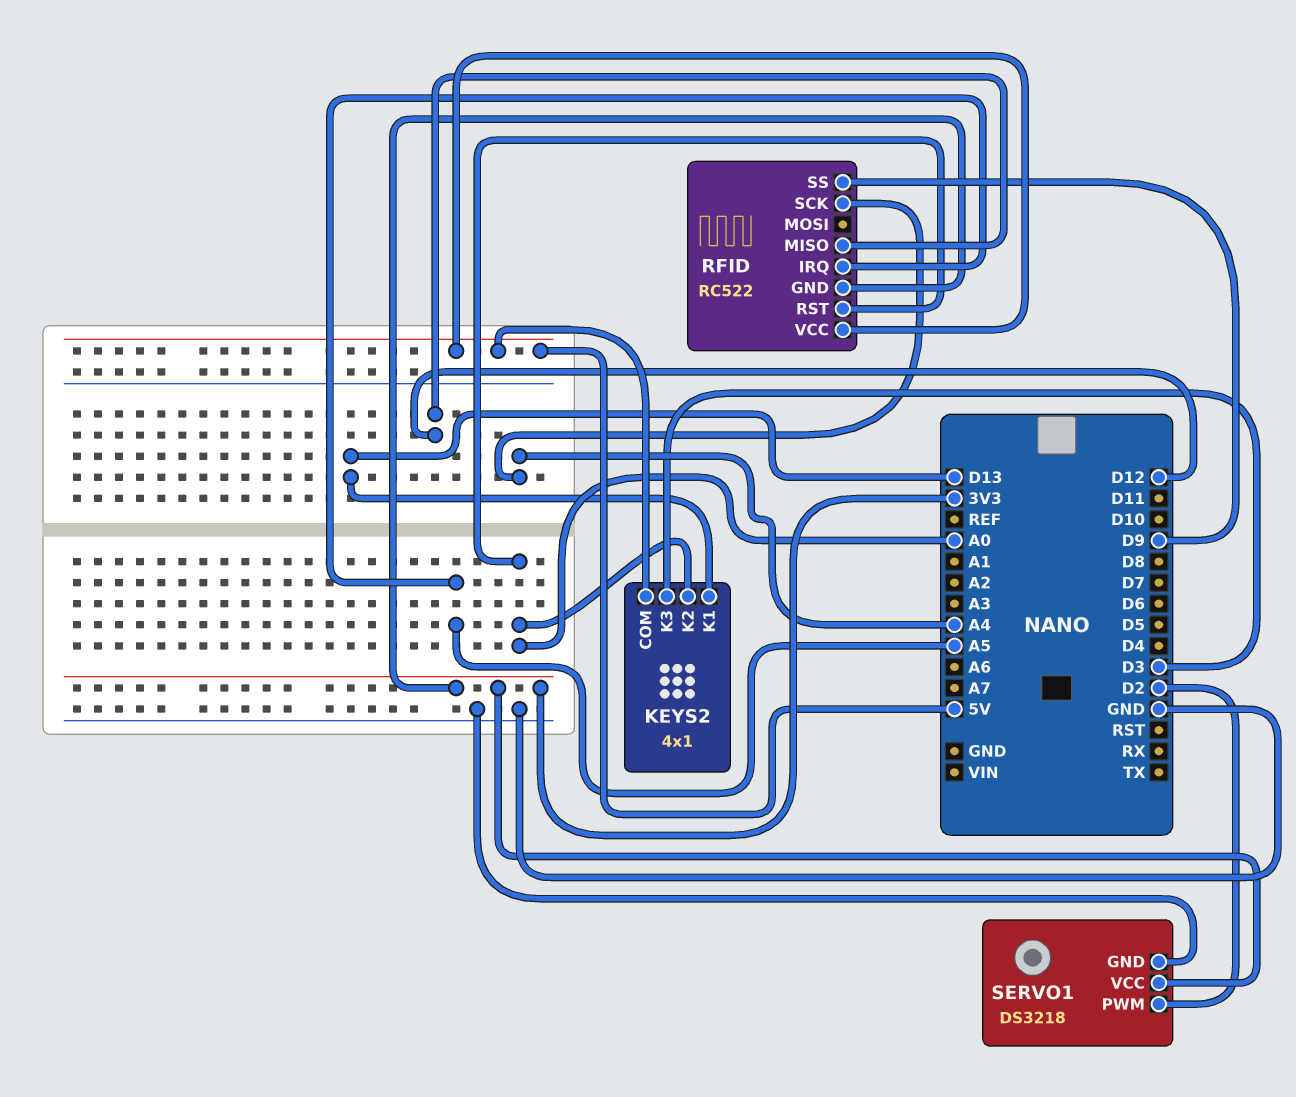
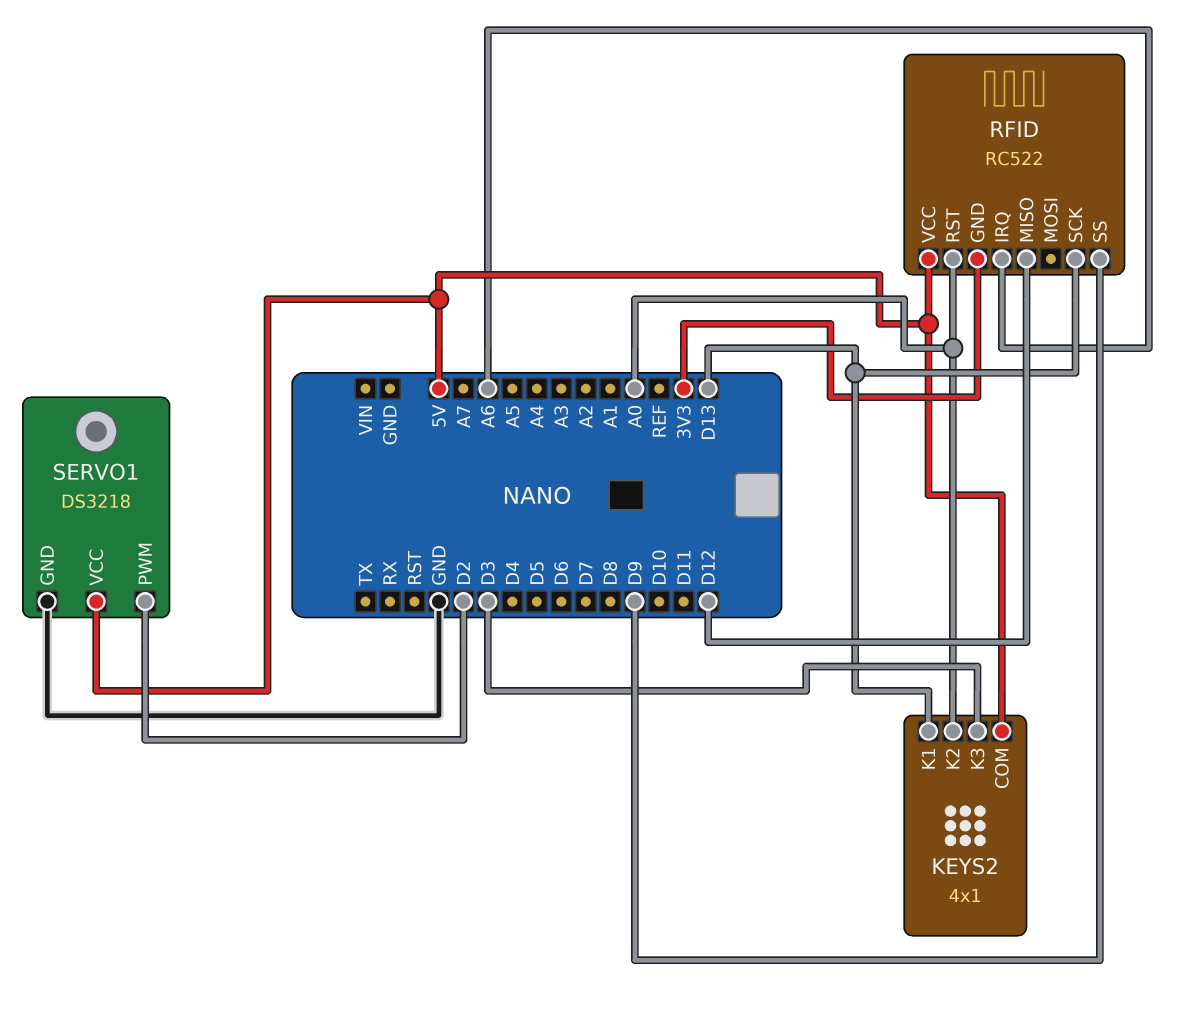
RFID pin IRQ: A5 -> A6
RFID pin SCK: A4 -> D13
SERVO1 pin VCC: 3V3 -> 5V

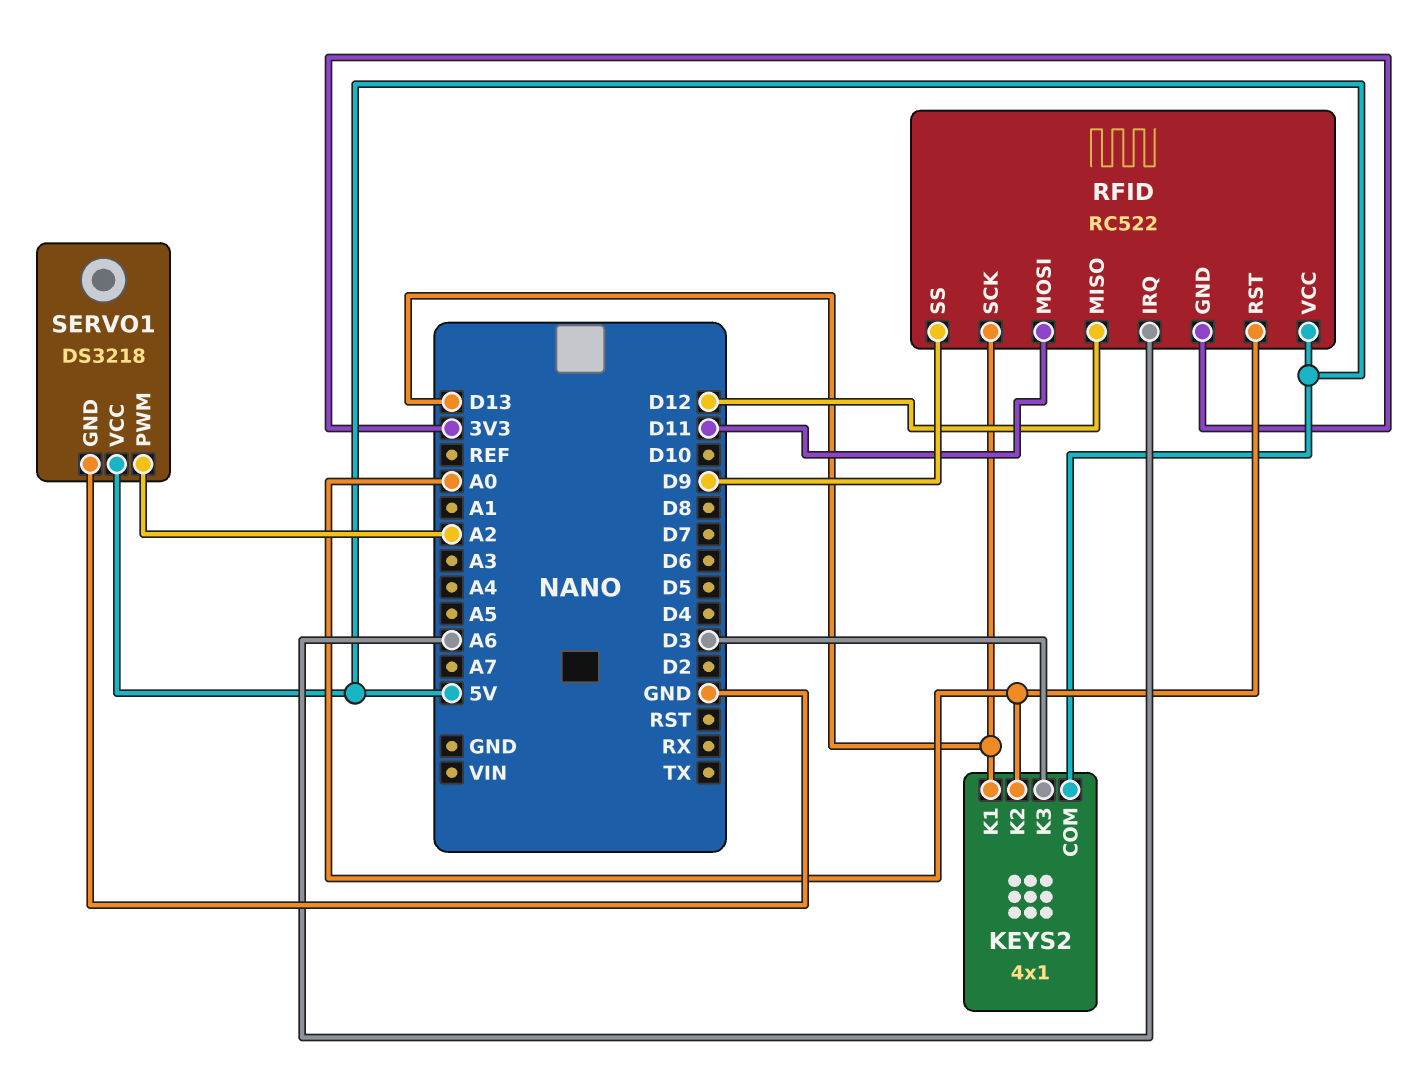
RFID pin MOSI: none -> D11
SERVO1 pin PWM: D2 -> A2

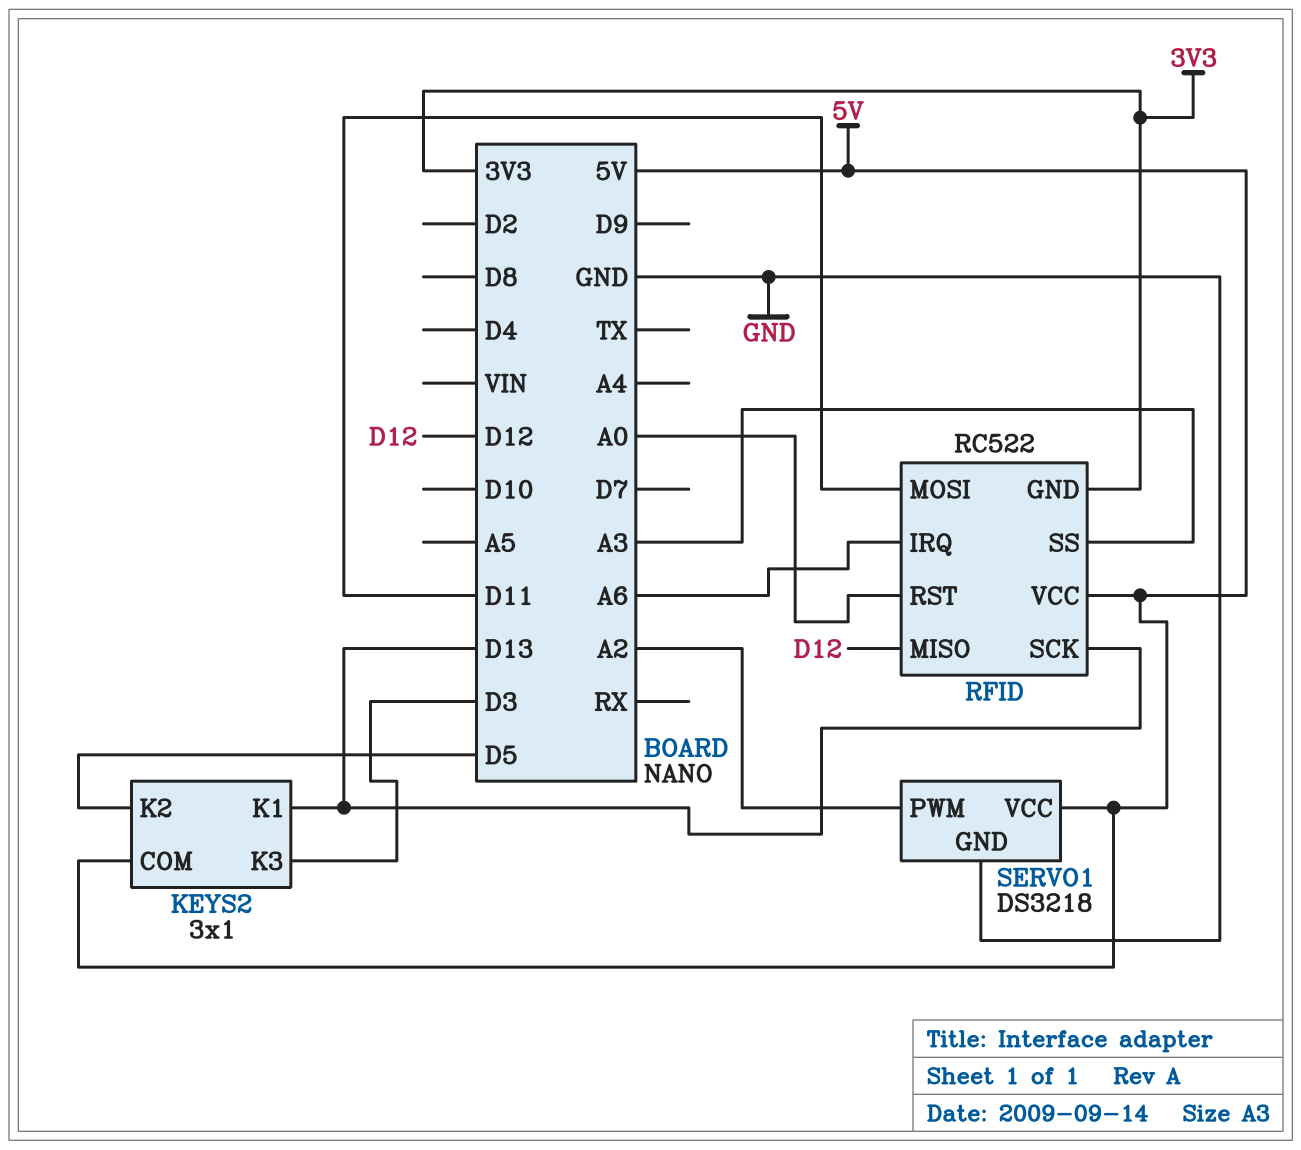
KEYS2: 4x1 -> 3x1
KEYS2 pin K2: A0 -> D5
RFID pin SS: D9 -> A3

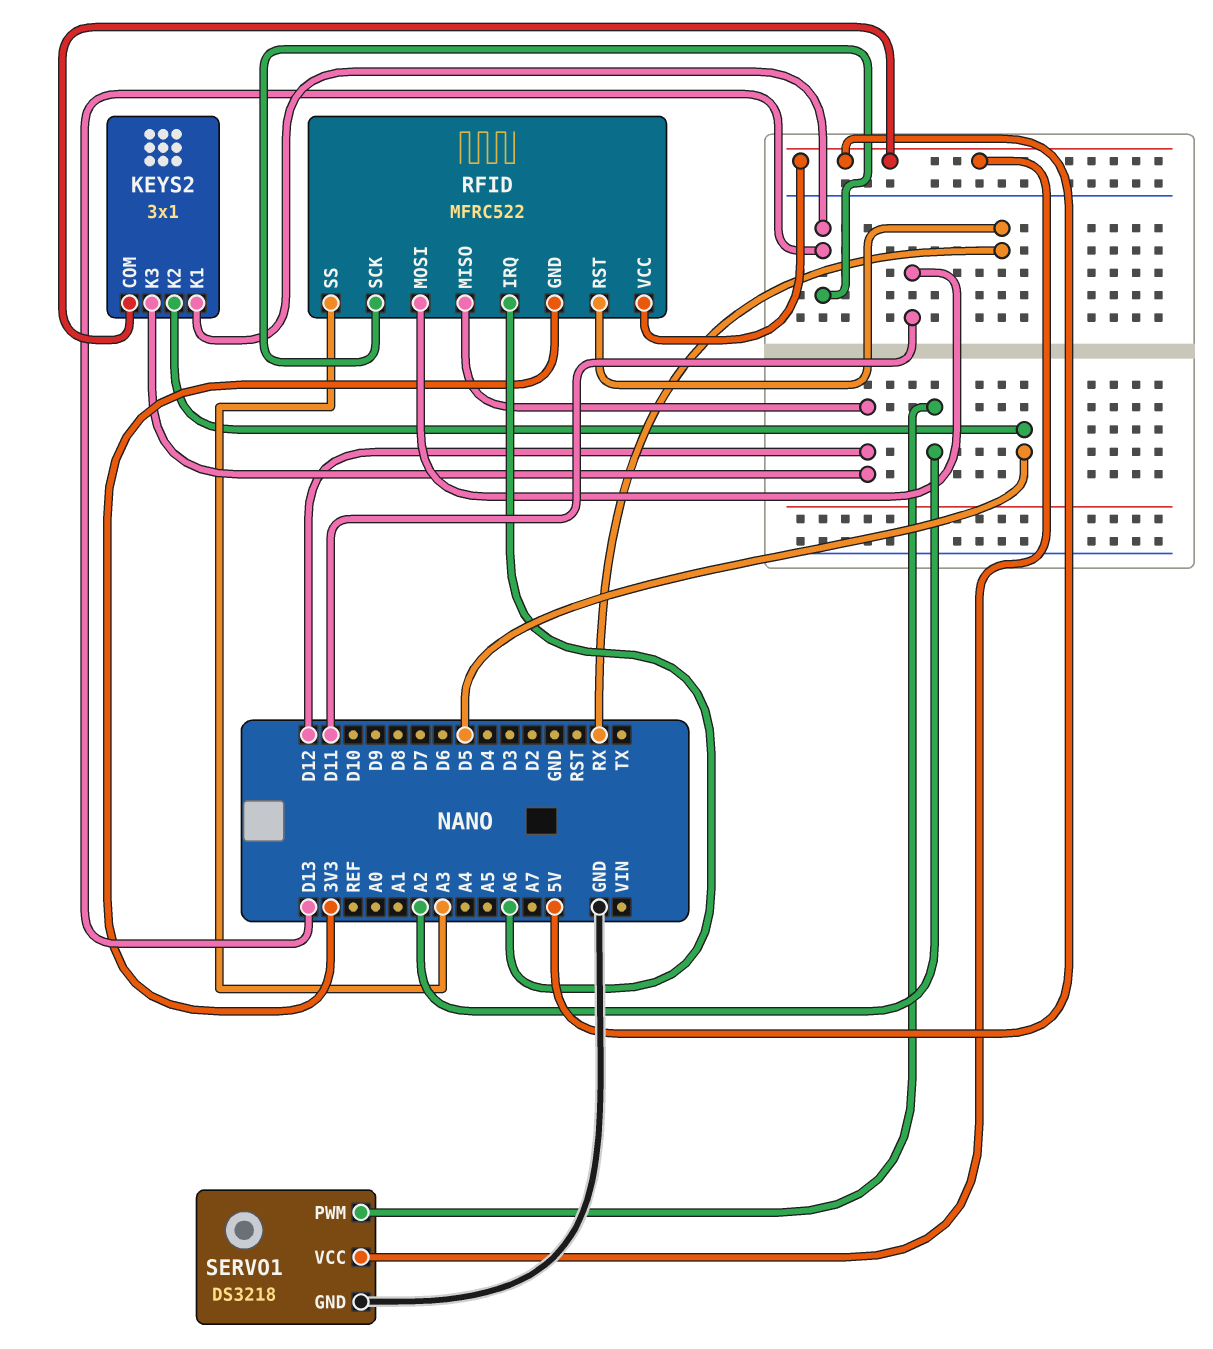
KEYS2 pin K3: D3 -> D12
RFID: RC522 -> MFRC522
RFID pin RST: A0 -> RX

